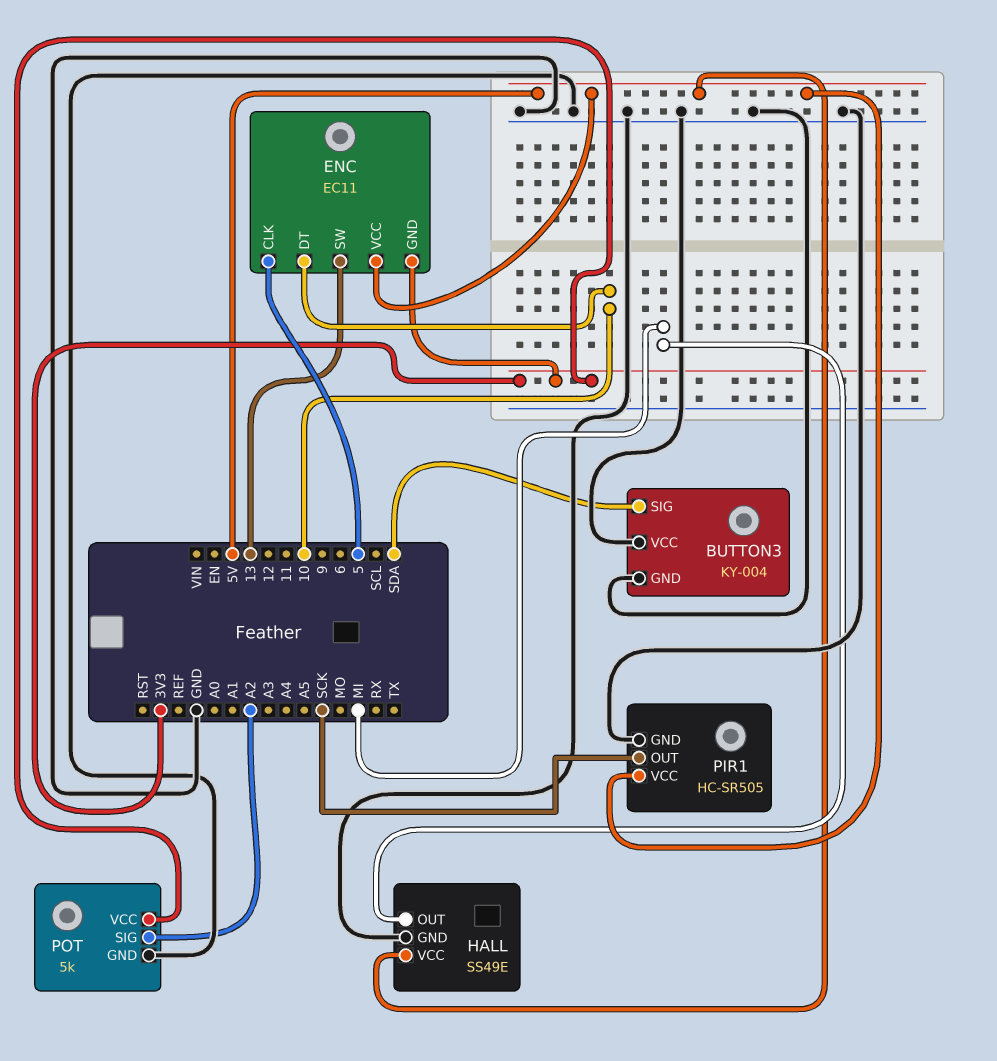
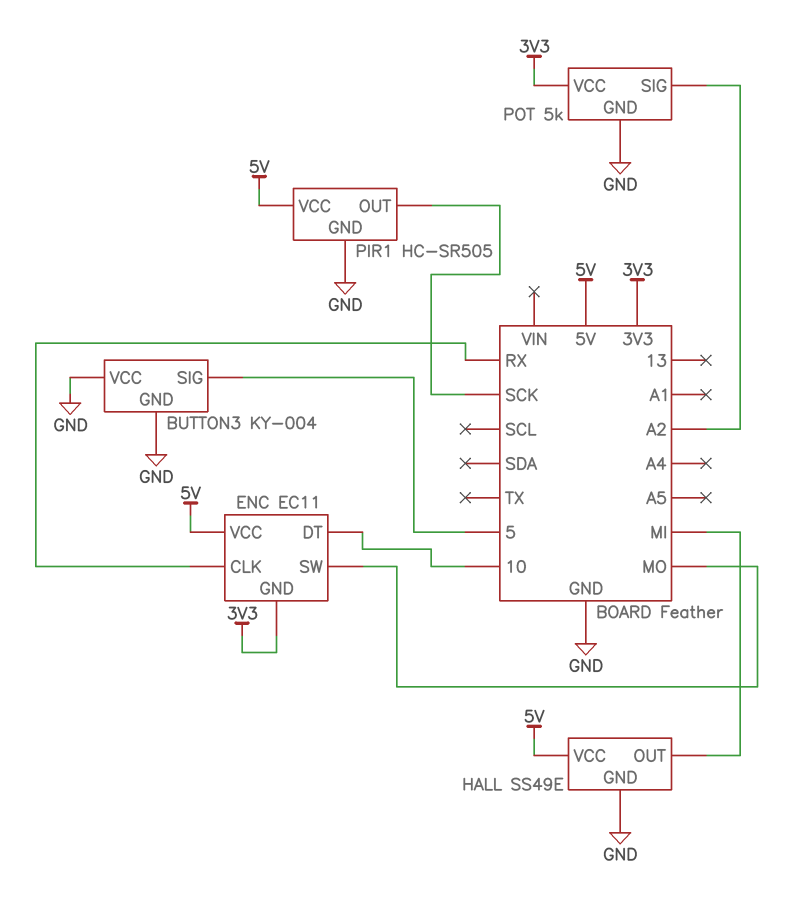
BUTTON3 pin SIG: SDA -> 5
ENC pin CLK: 5 -> RX
ENC pin SW: 13 -> MO

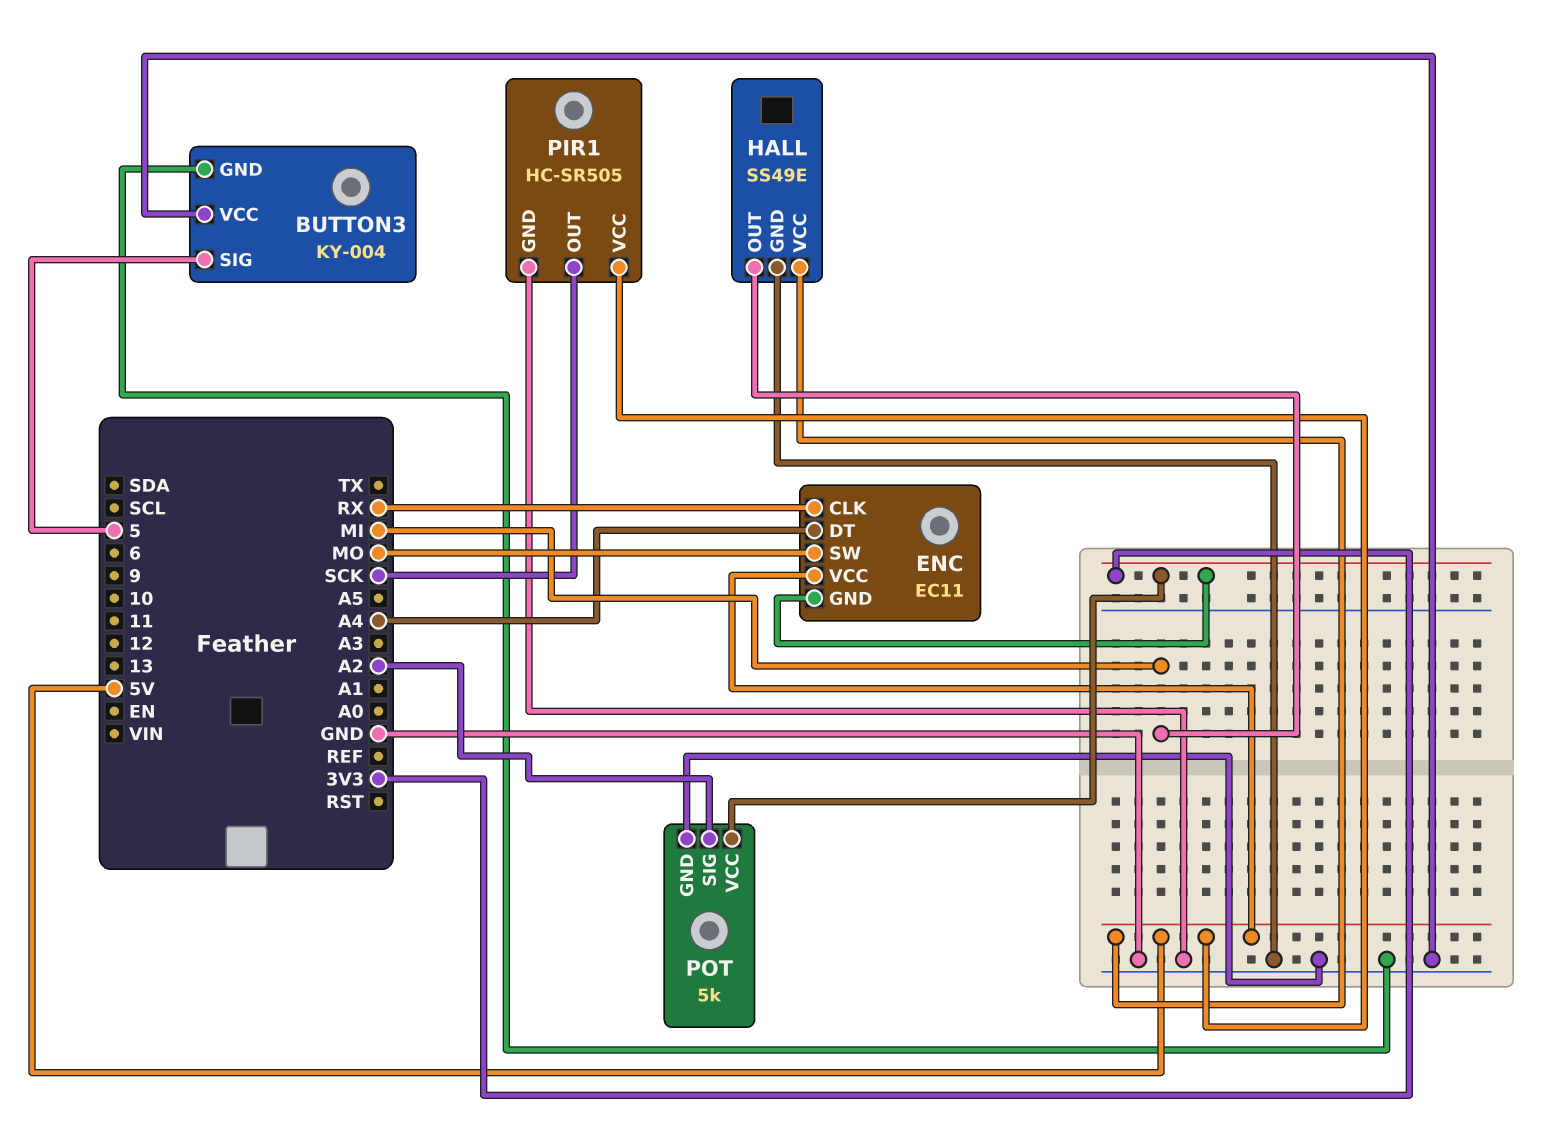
ENC pin DT: 10 -> A4

